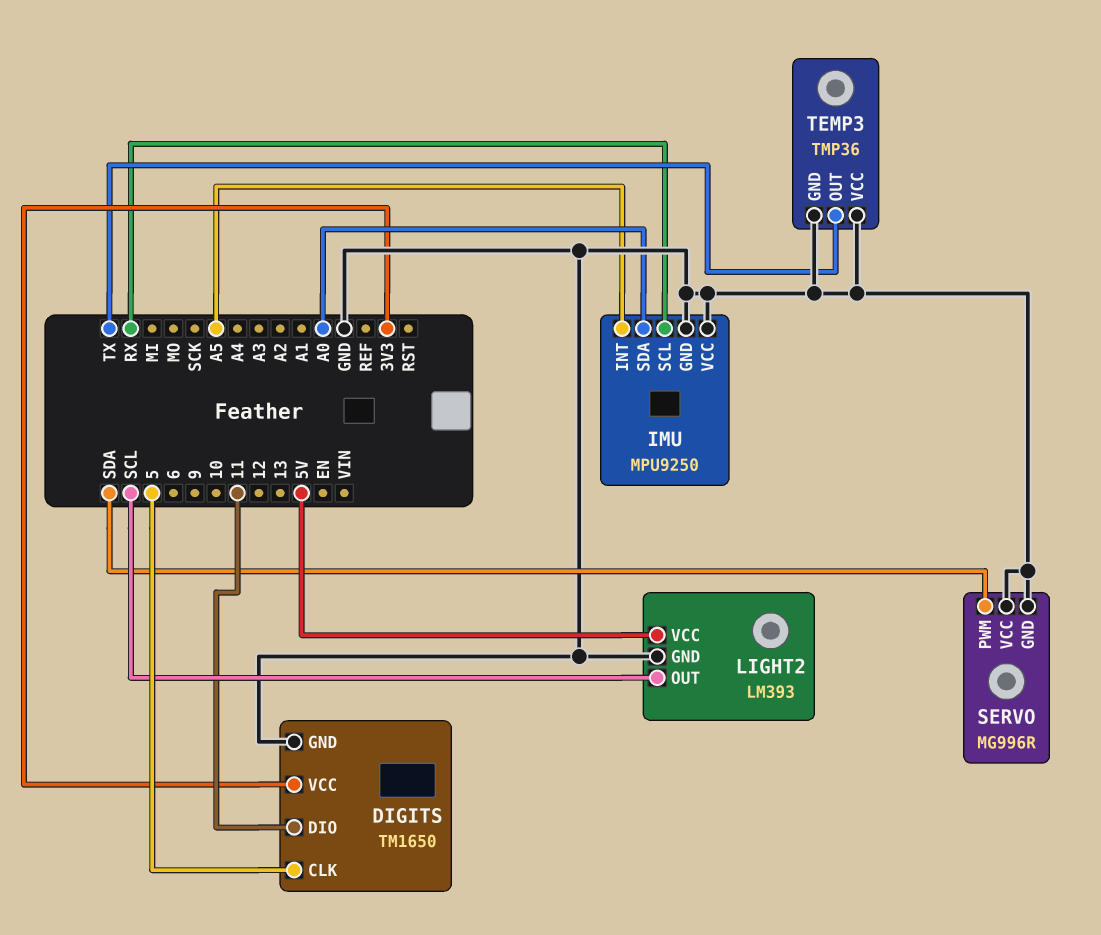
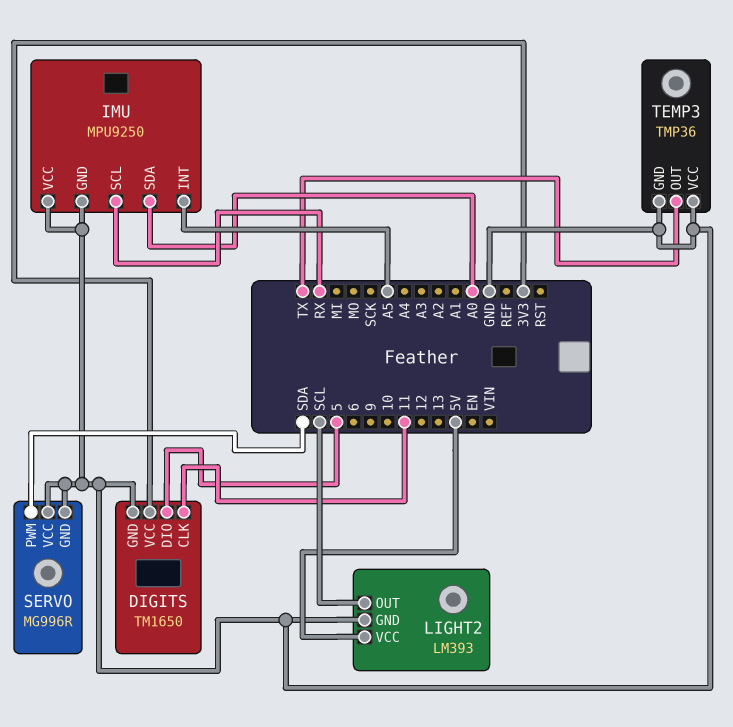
DIGITS pin CLK: 5 -> 11
DIGITS pin DIO: 11 -> 5

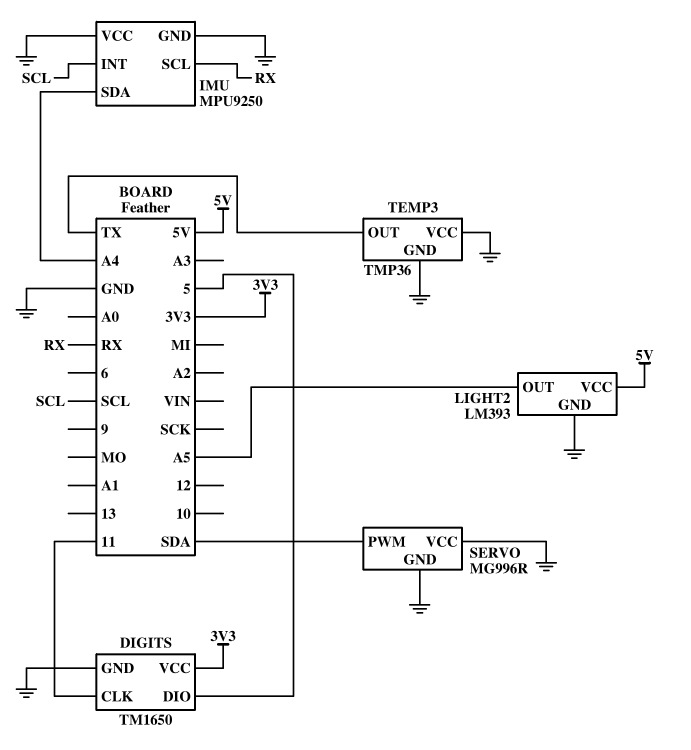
IMU pin INT: A5 -> SCL
IMU pin SDA: A0 -> A4
LIGHT2 pin OUT: SCL -> A5

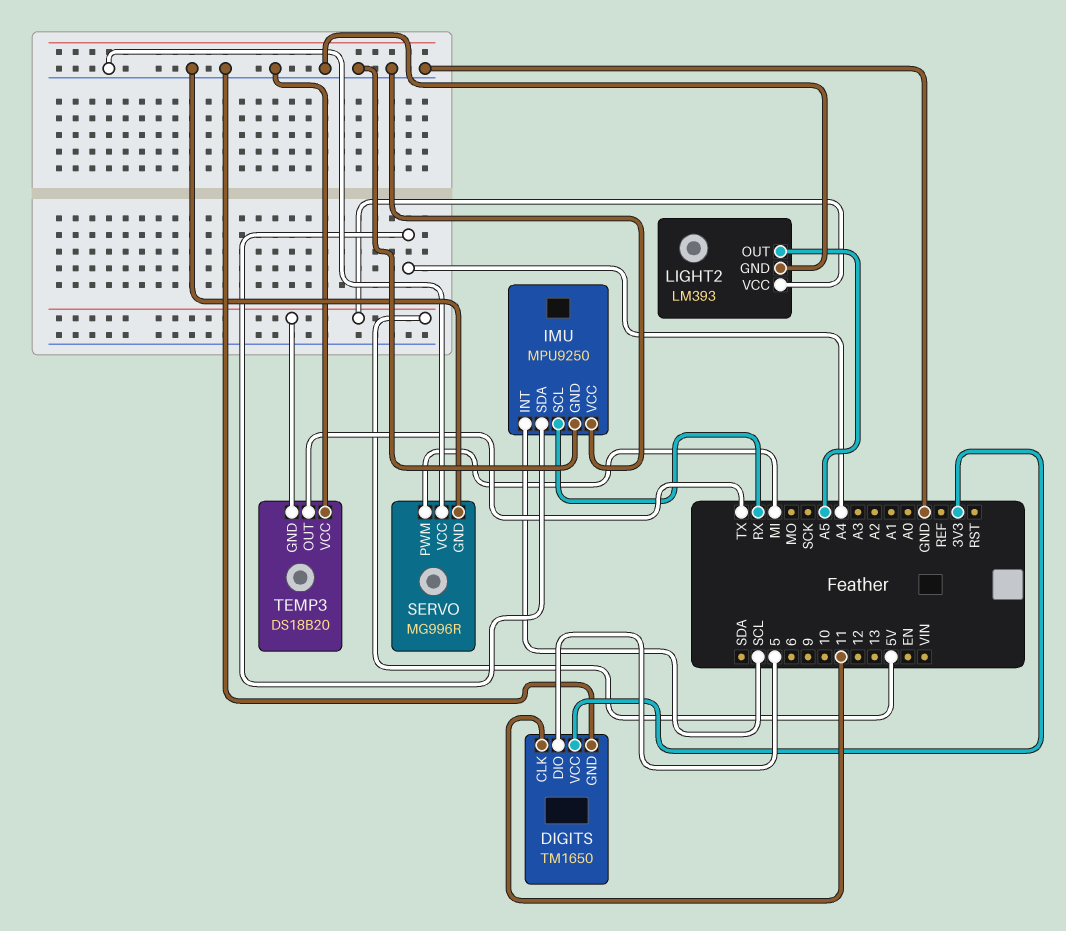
SERVO pin PWM: SDA -> MI
TEMP3: TMP36 -> DS18B20
TEMP3 pin GND: GND -> 5V

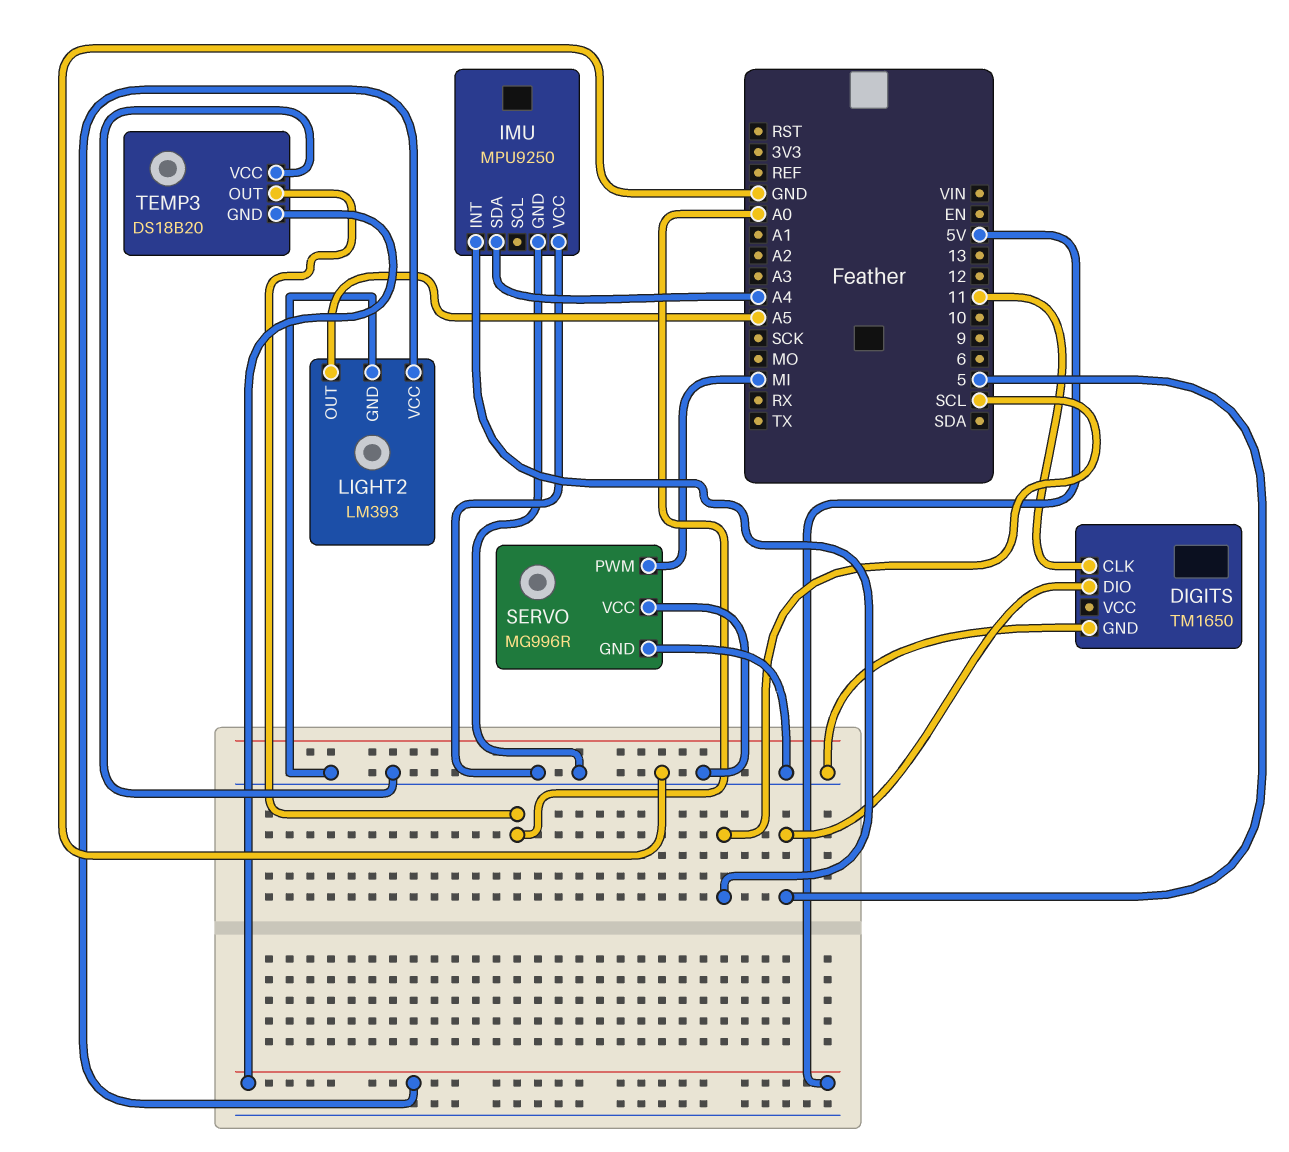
DIGITS pin VCC: 3V3 -> none
IMU pin SCL: RX -> none
TEMP3 pin OUT: TX -> A0

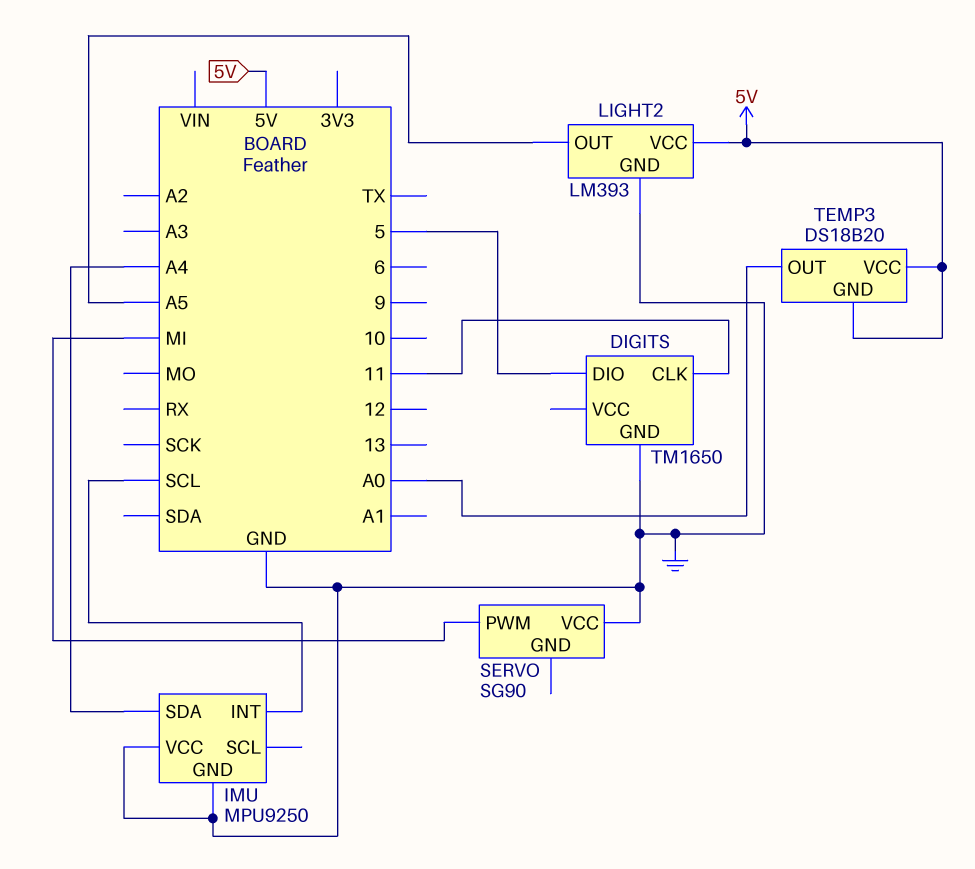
SERVO: MG996R -> SG90
SERVO pin GND: GND -> none
TEMP3 pin VCC: GND -> 5V

